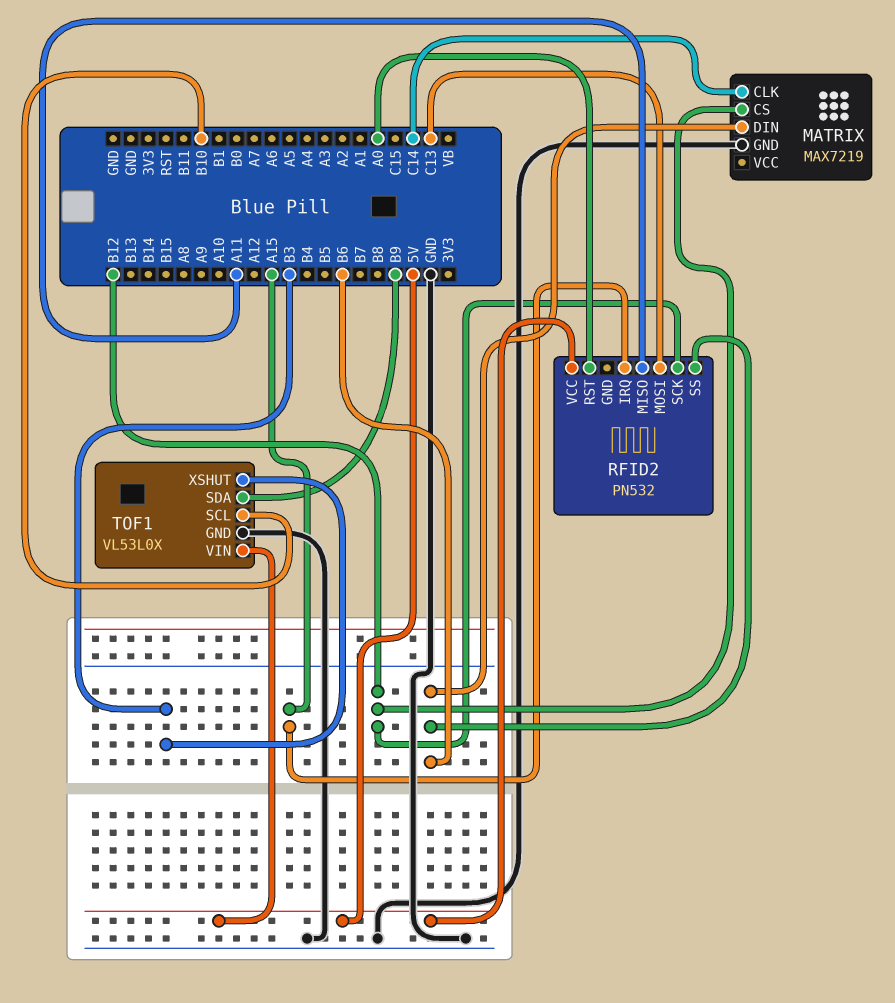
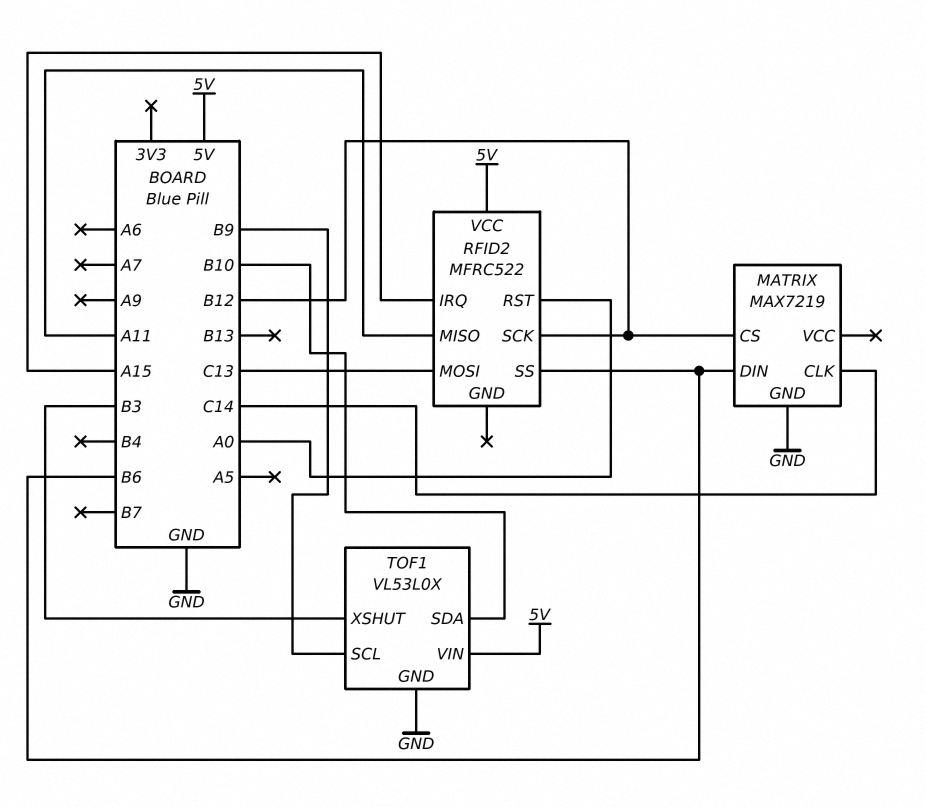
RFID2: PN532 -> MFRC522
TOF1 pin SCL: B10 -> B9
TOF1 pin SDA: B9 -> B10

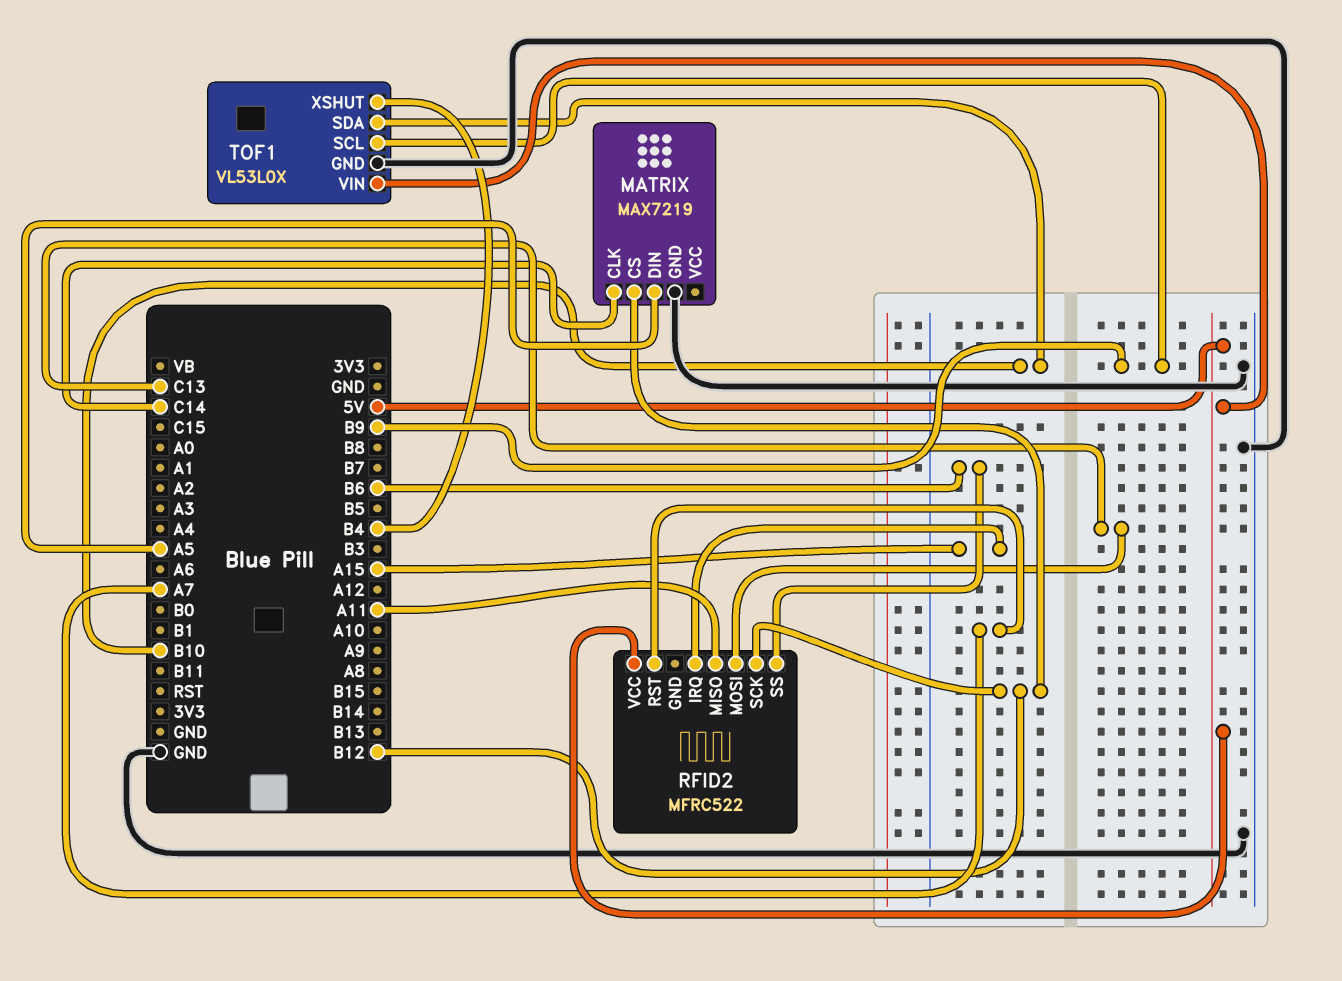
MATRIX pin DIN: B6 -> A5
RFID2 pin RST: A0 -> A7
TOF1 pin XSHUT: B3 -> B4

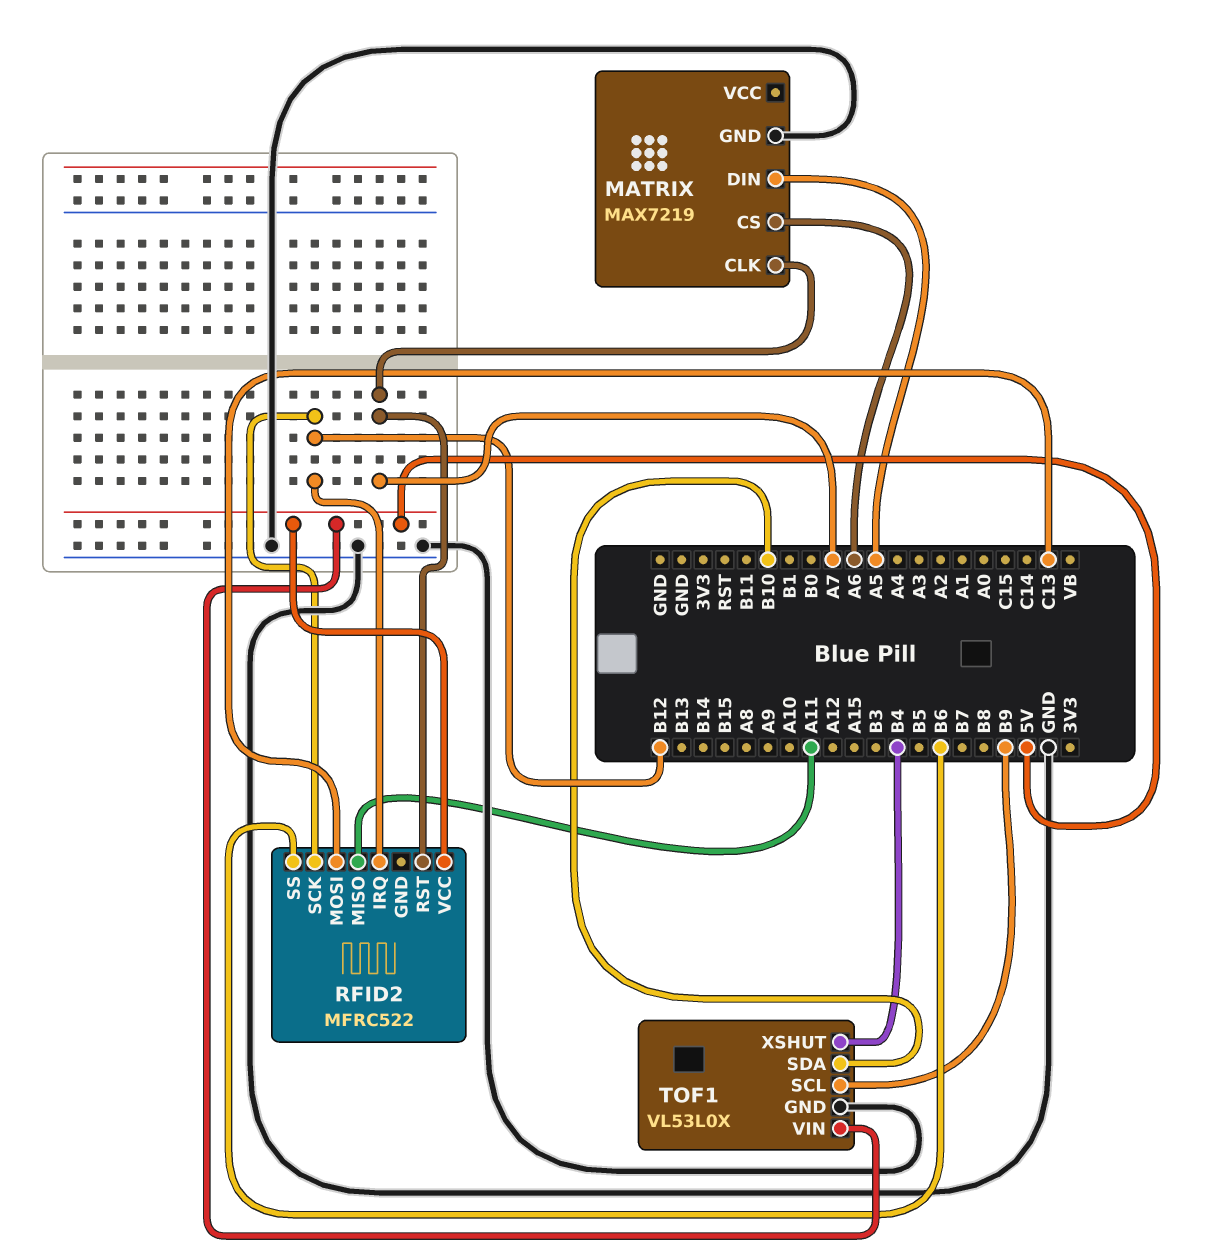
MATRIX pin CLK: C14 -> A7
MATRIX pin CS: B12 -> A6
RFID2 pin IRQ: A15 -> B12

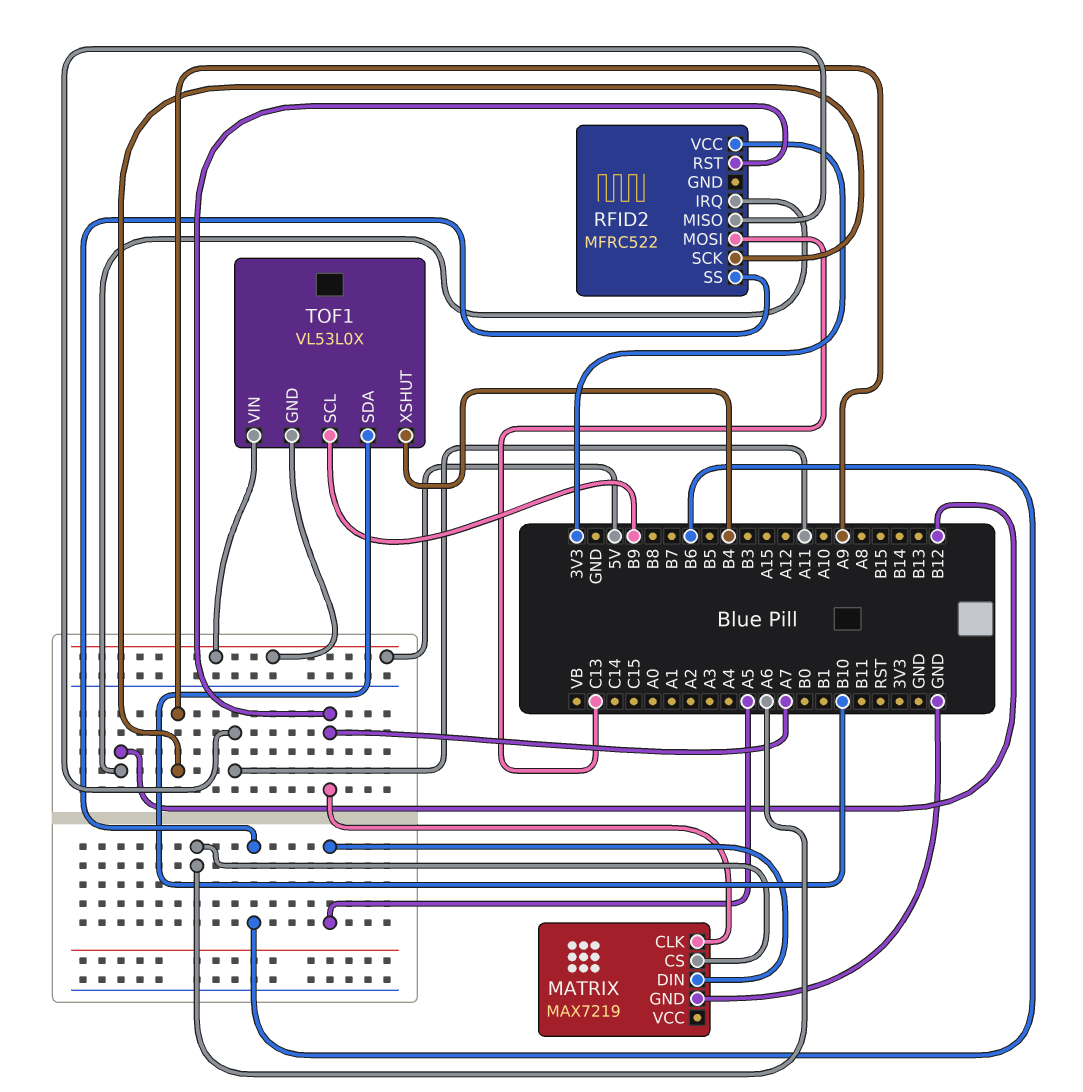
RFID2 pin SCK: B12 -> A9
RFID2 pin VCC: 5V -> 3V3
TOF1 pin GND: GND -> 5V

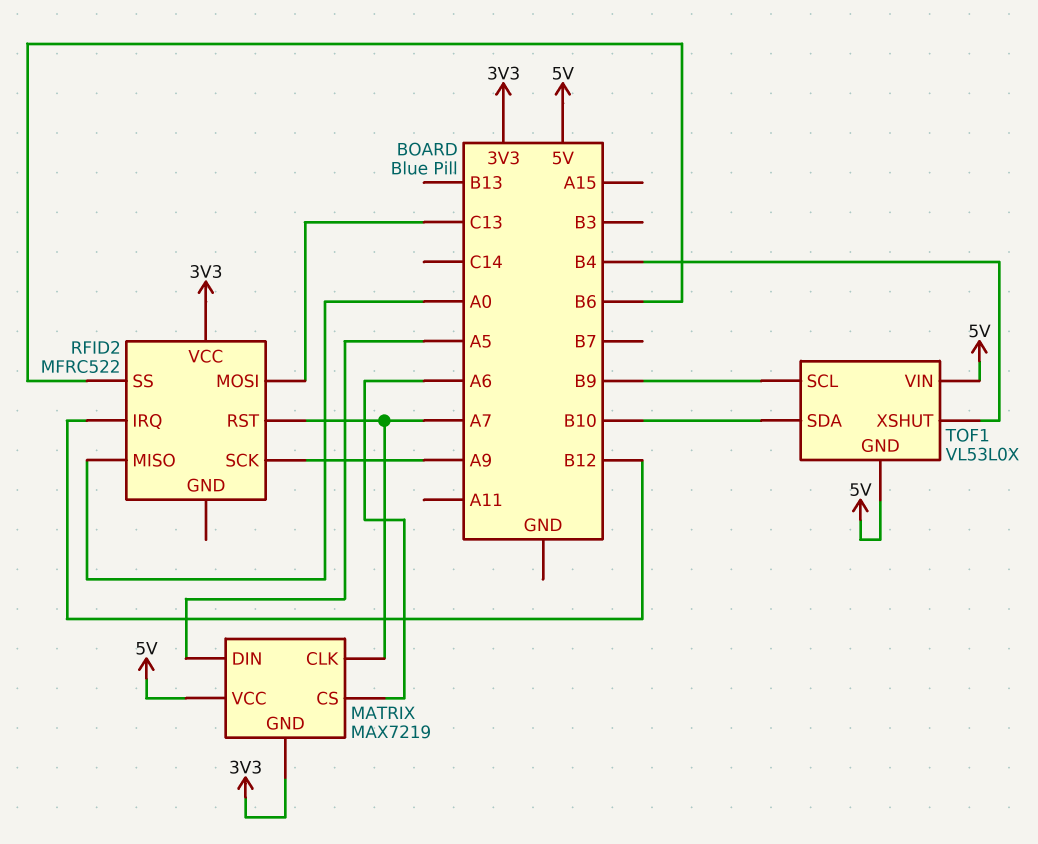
MATRIX pin GND: GND -> 3V3
MATRIX pin VCC: none -> 5V
RFID2 pin MISO: A11 -> A0

